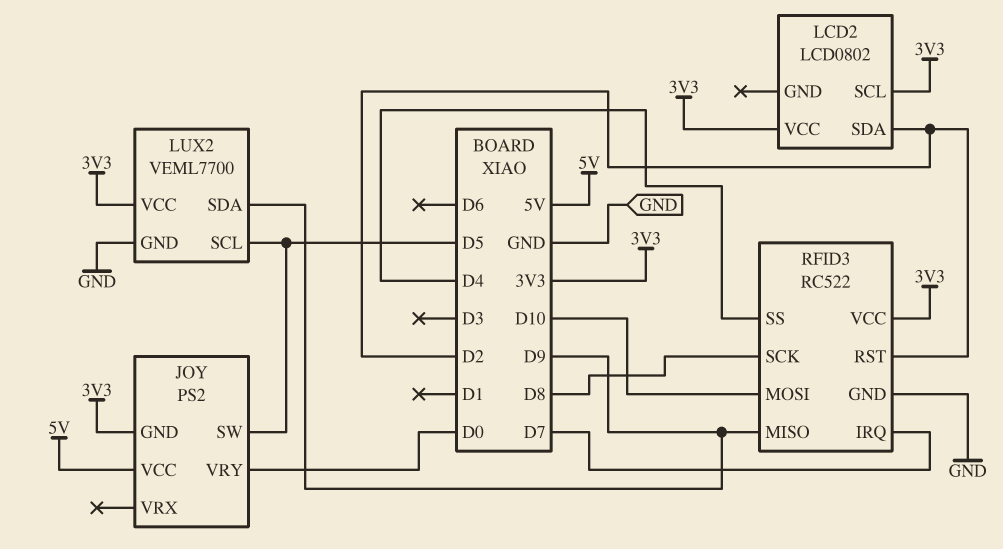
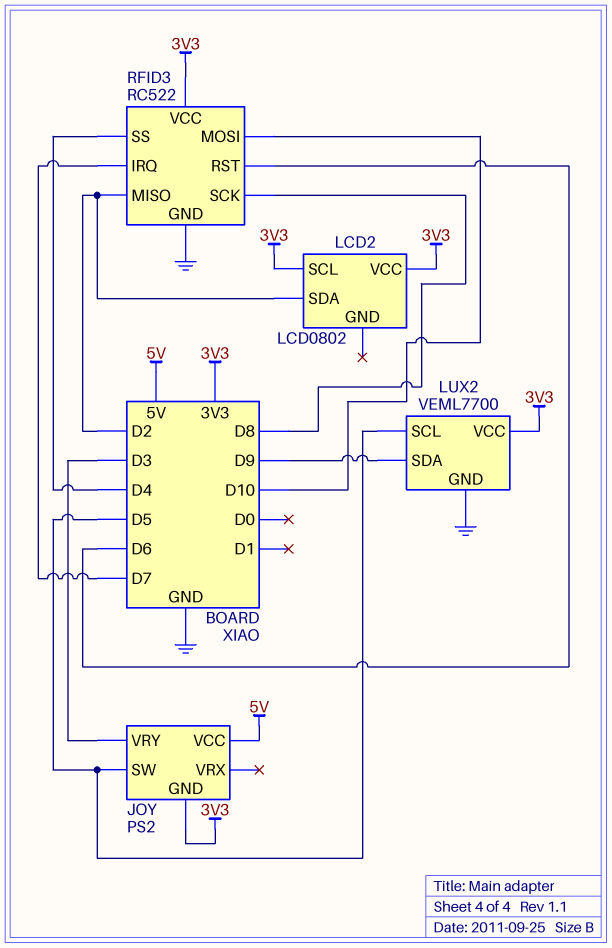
JOY pin VRY: D0 -> D3
RFID3 pin MISO: D9 -> D2
RFID3 pin RST: D2 -> D6

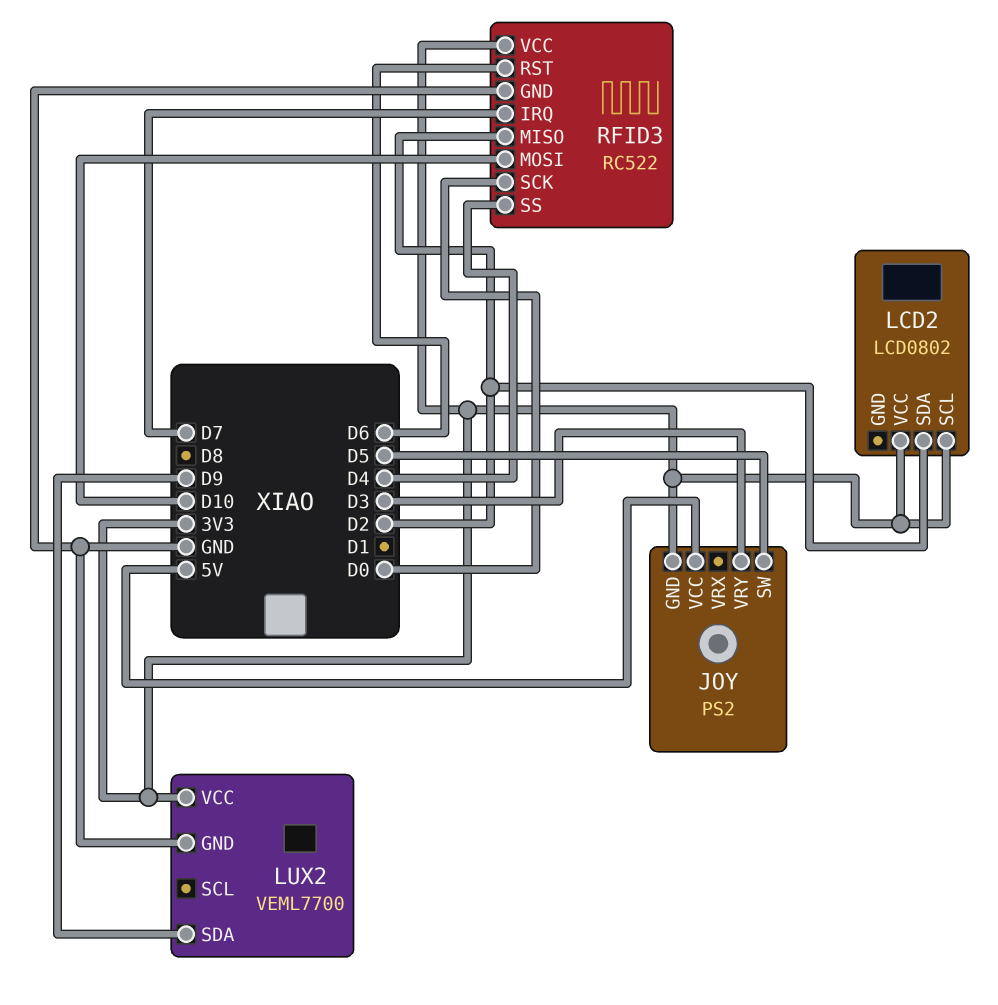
LUX2 pin SCL: D5 -> none
RFID3 pin SCK: D8 -> D0

